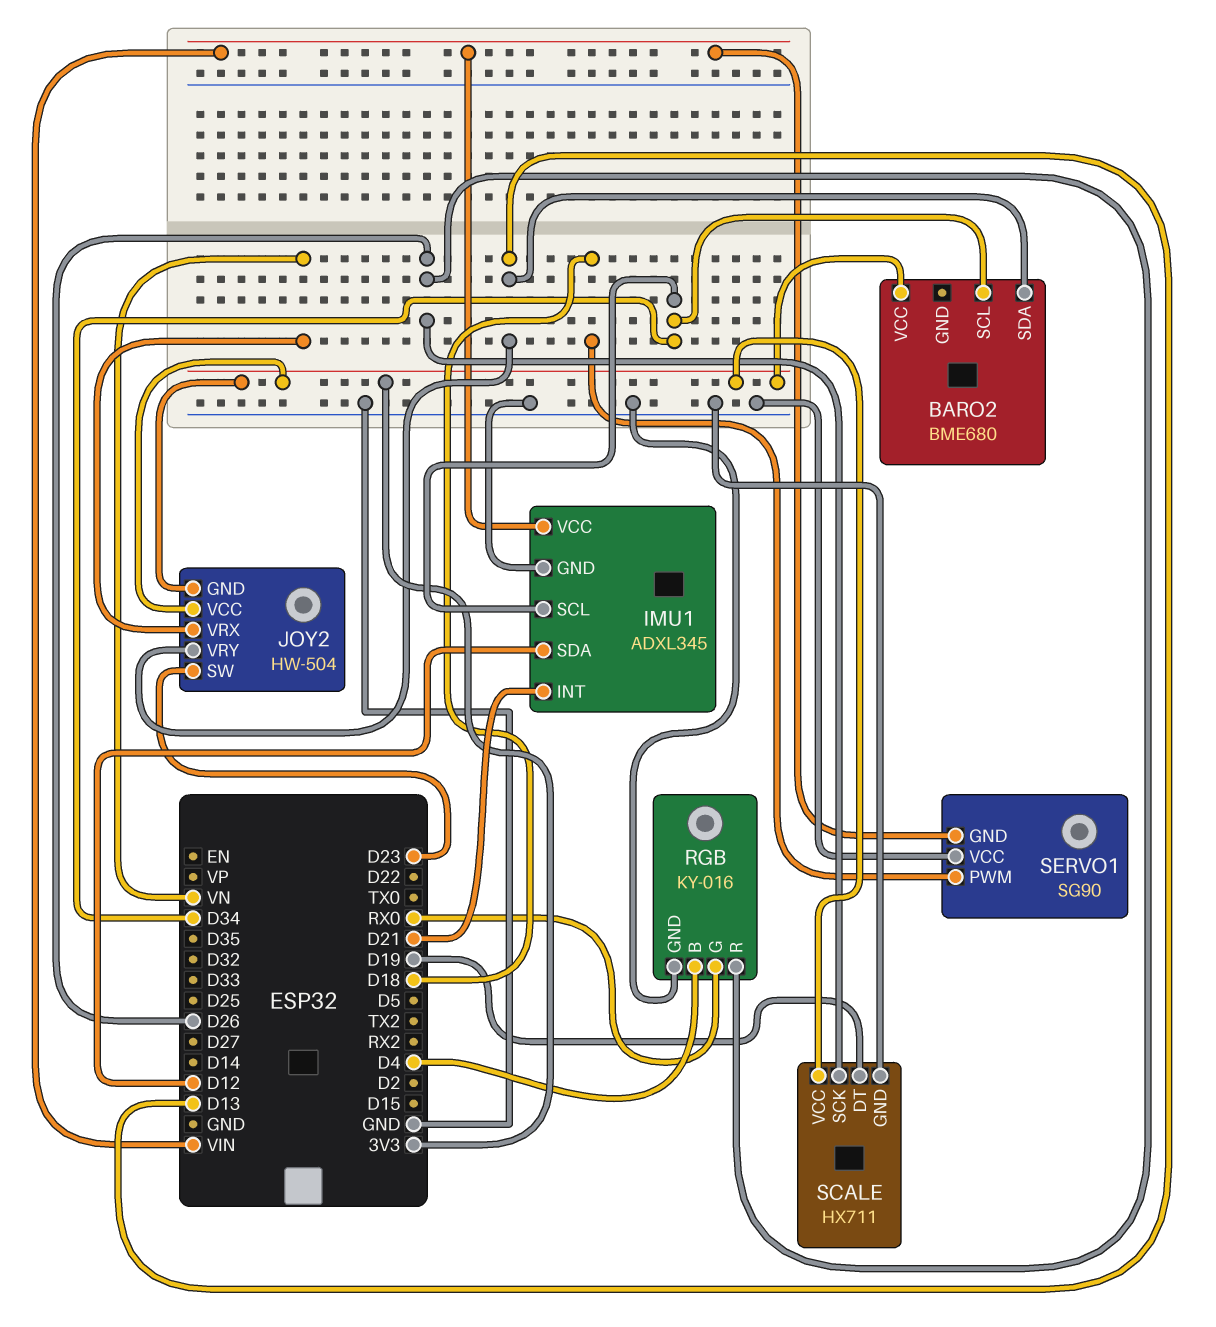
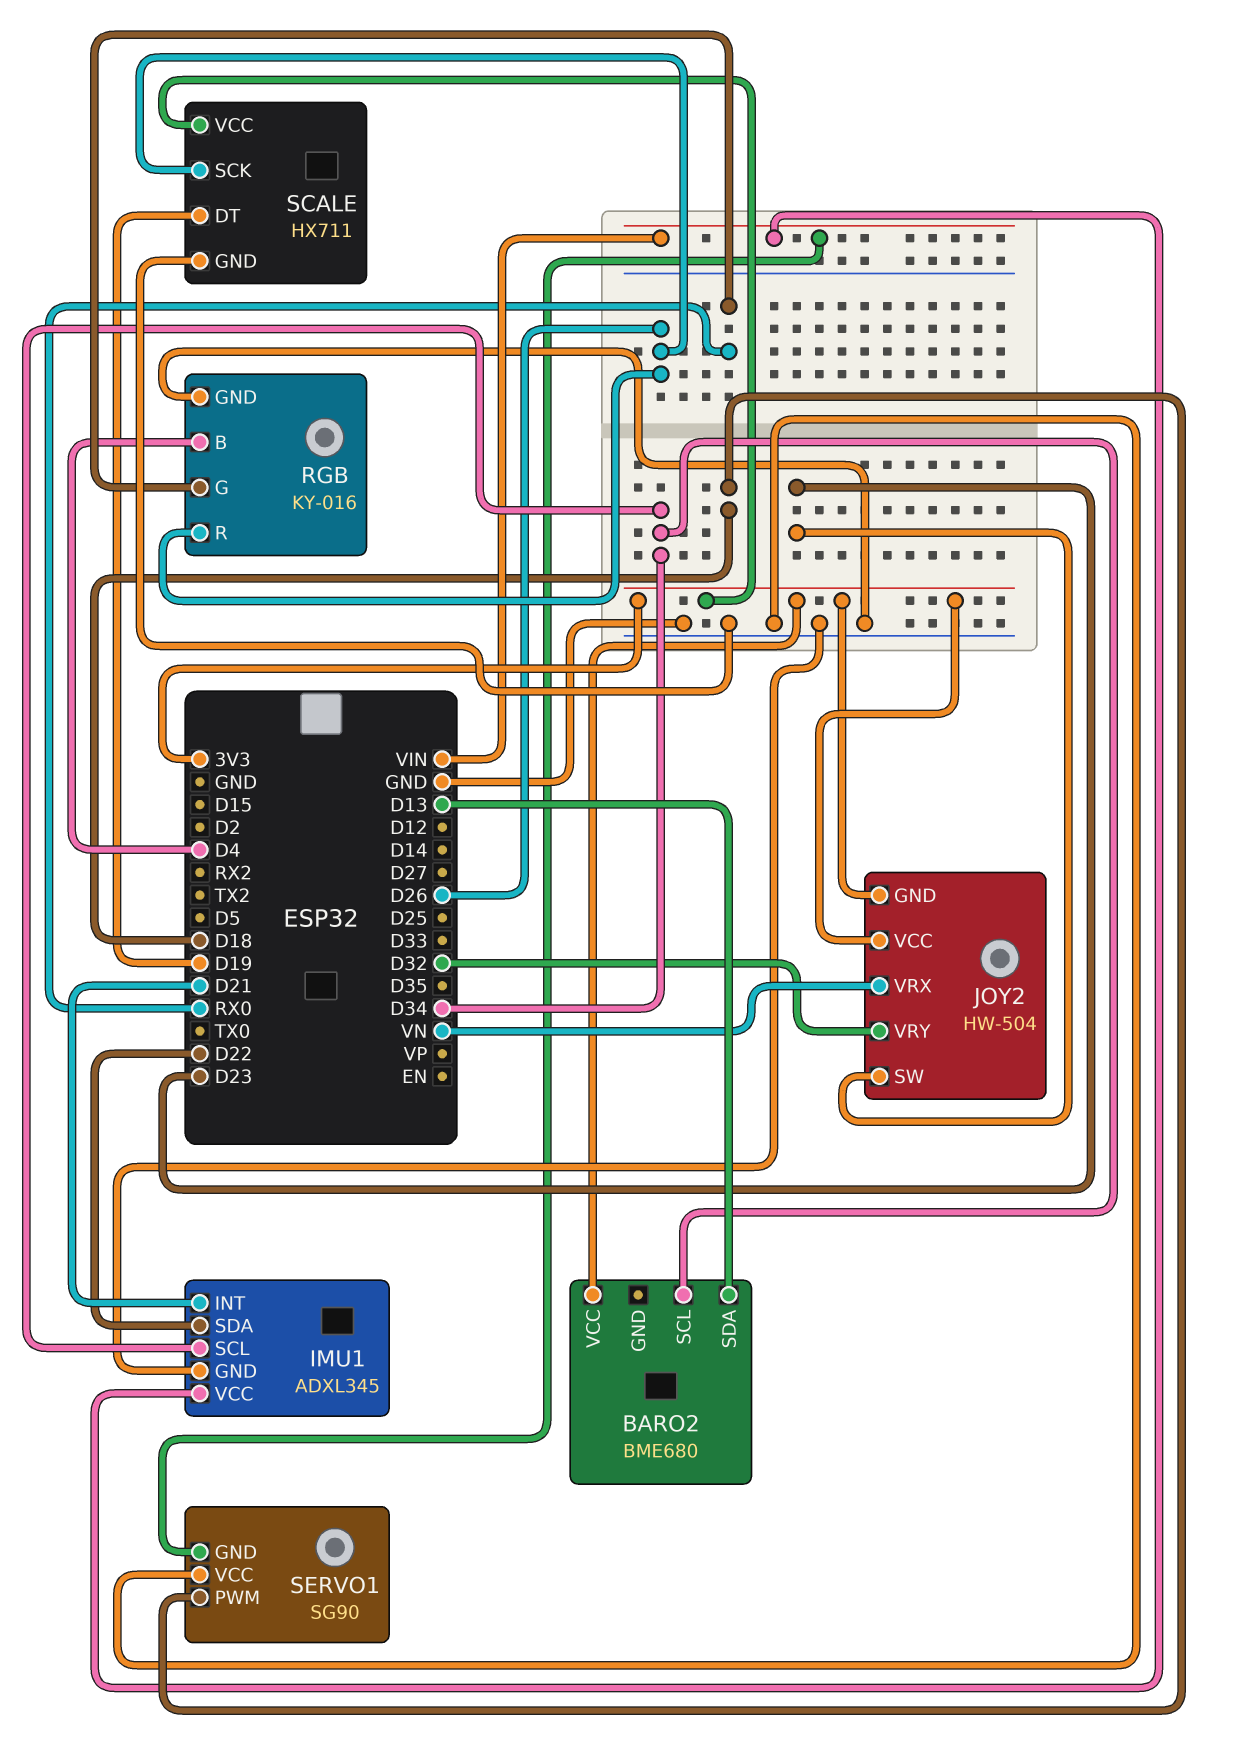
IMU1 pin SDA: D12 -> D22
JOY2 pin VRY: D13 -> D32

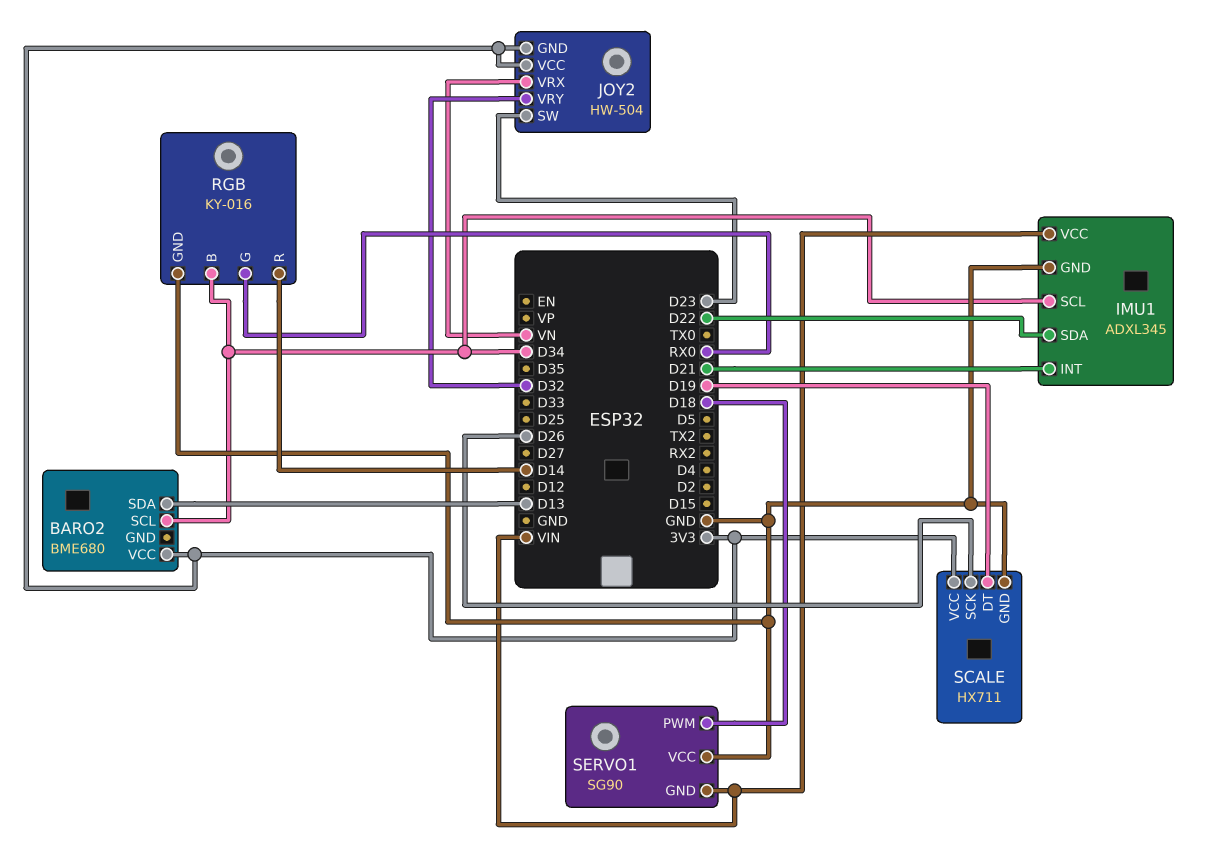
RGB pin B: D4 -> D34
RGB pin R: D26 -> D14

